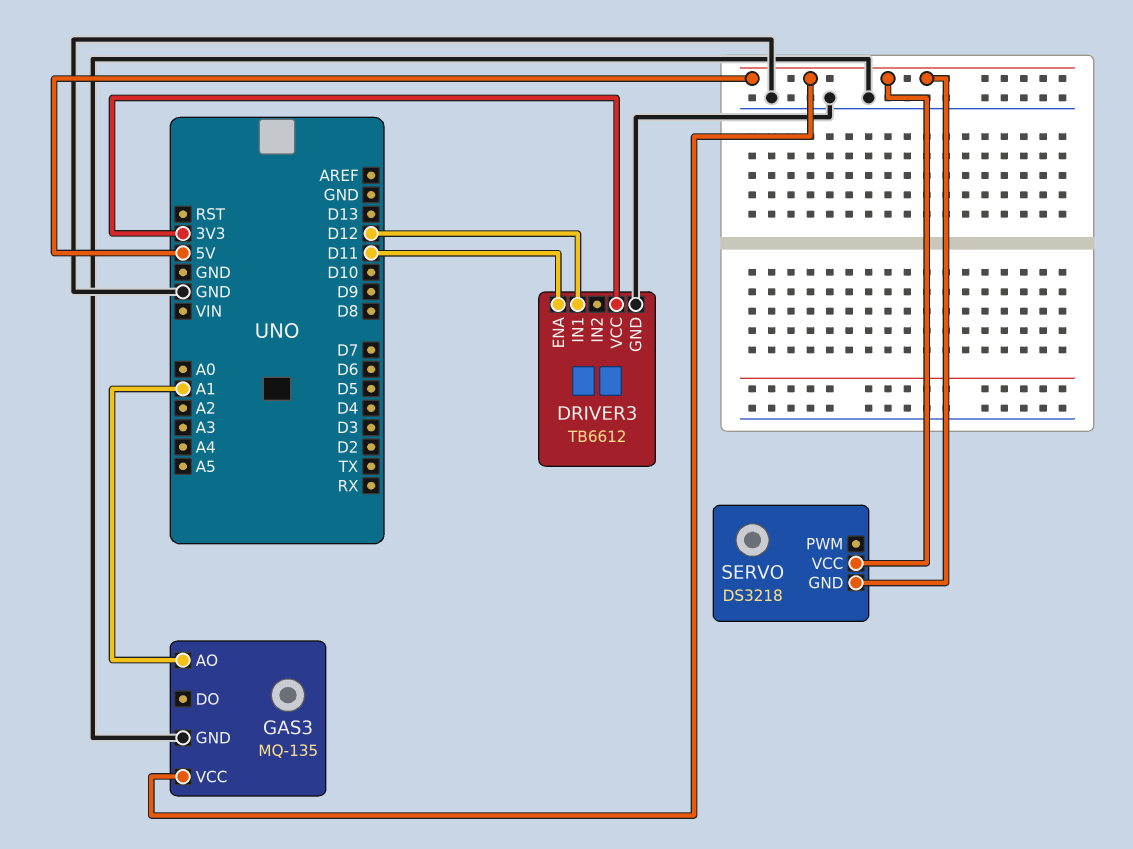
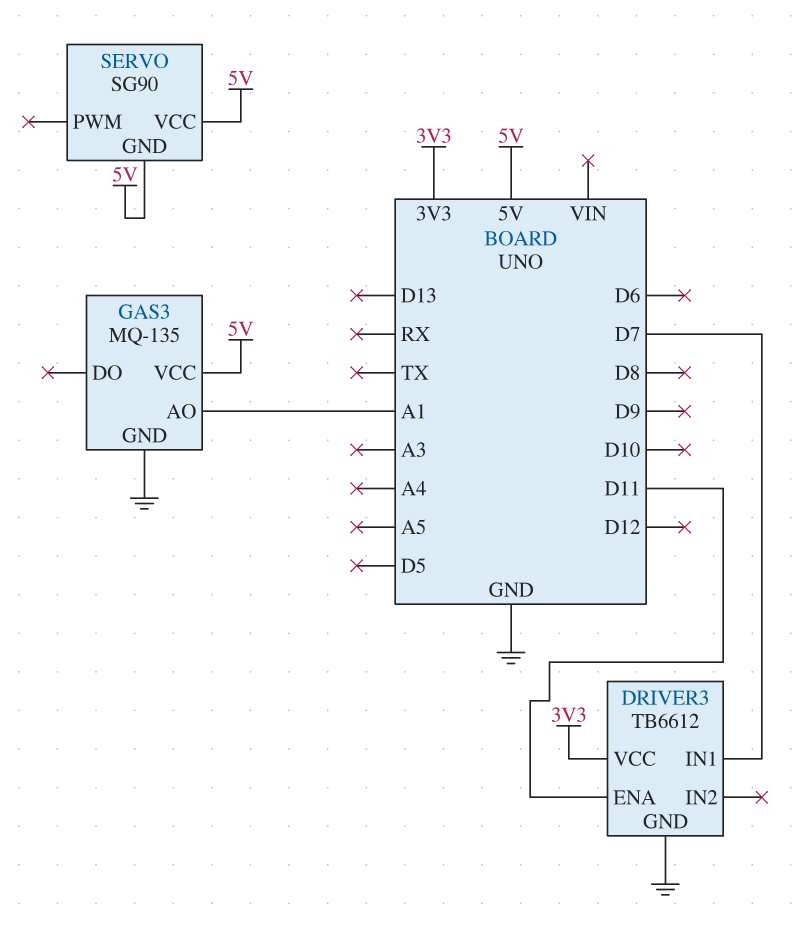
DRIVER3 pin IN1: D12 -> D7
SERVO: DS3218 -> SG90

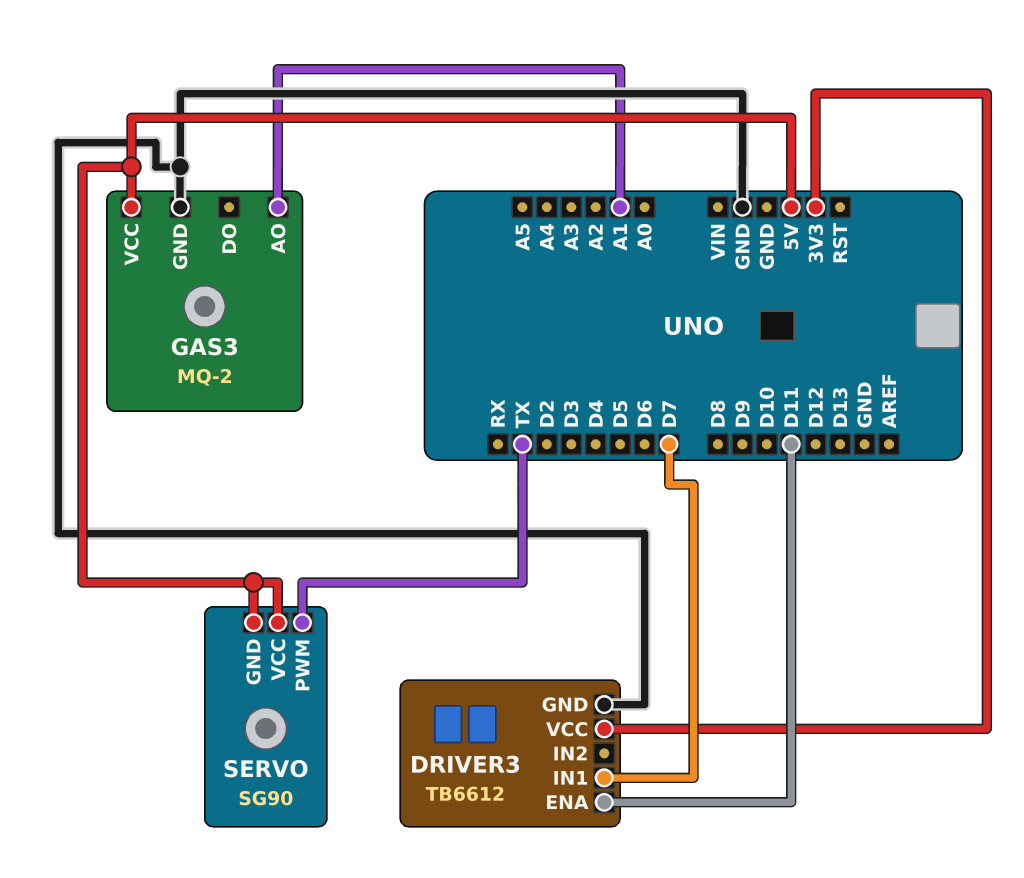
GAS3: MQ-135 -> MQ-2
SERVO pin PWM: none -> TX

